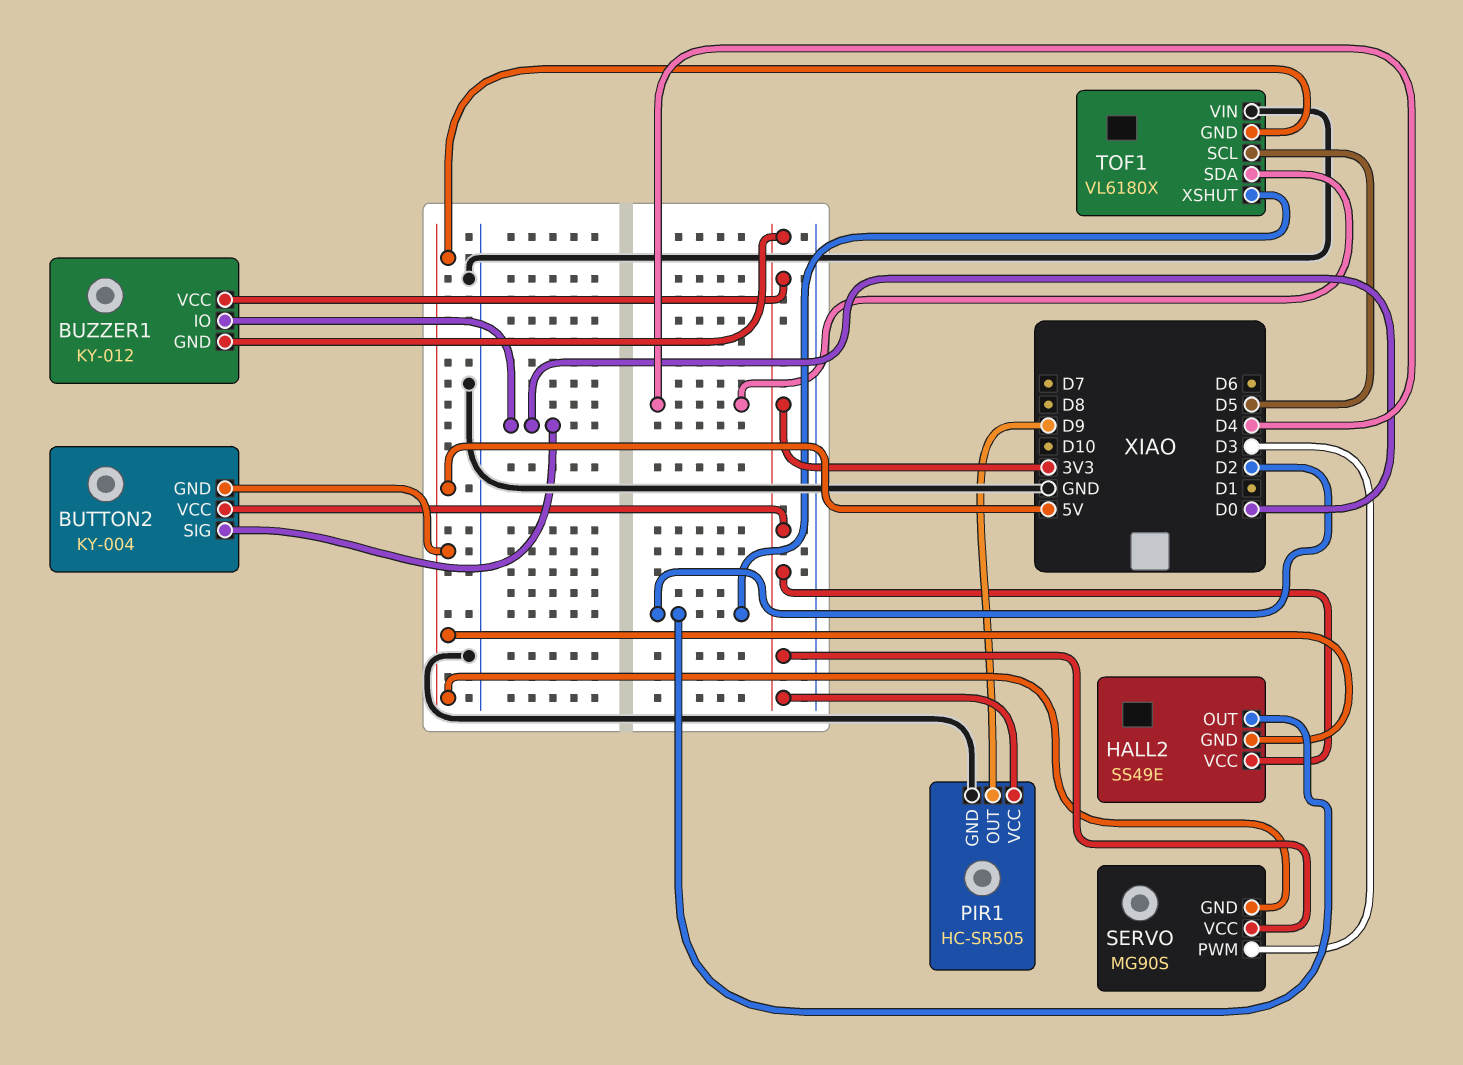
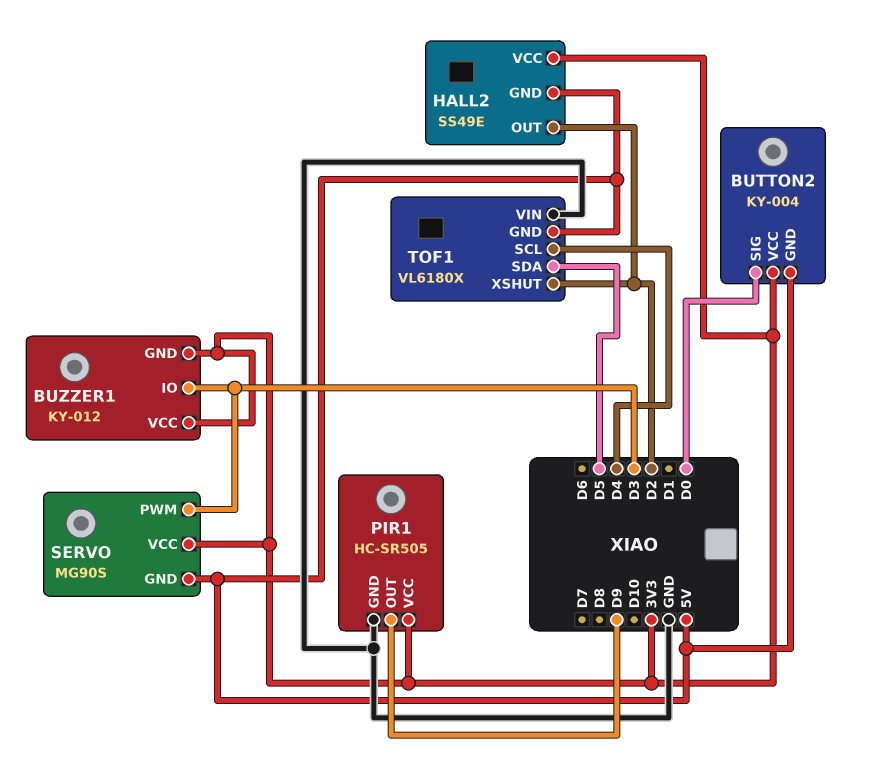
BUZZER1 pin IO: D0 -> D3
TOF1 pin SCL: D5 -> D4
TOF1 pin SDA: D4 -> D5

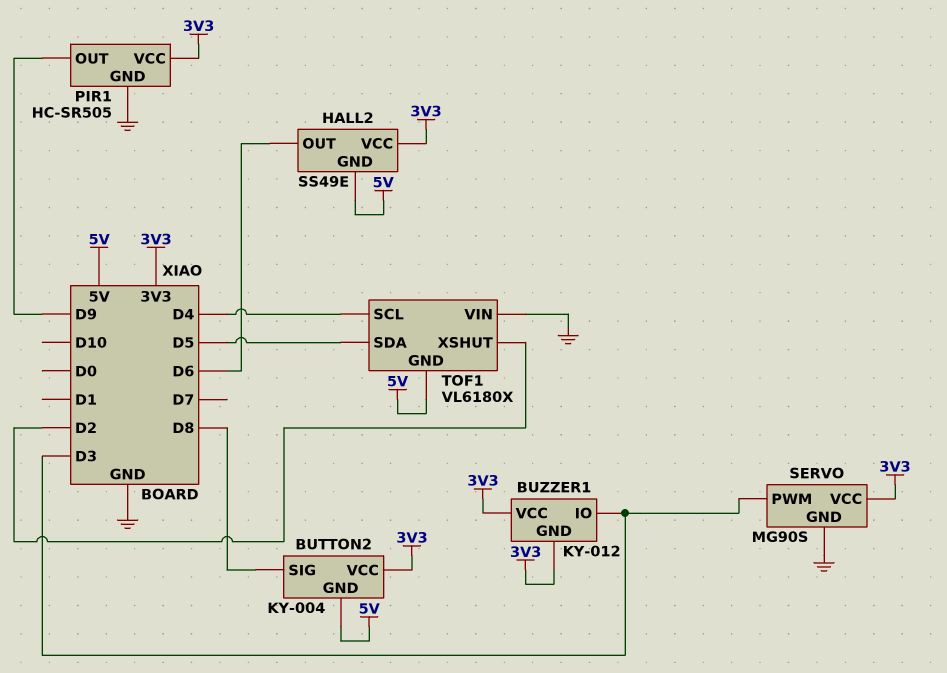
BUTTON2 pin SIG: D0 -> D8
HALL2 pin OUT: D2 -> D6
SERVO pin GND: 5V -> GND

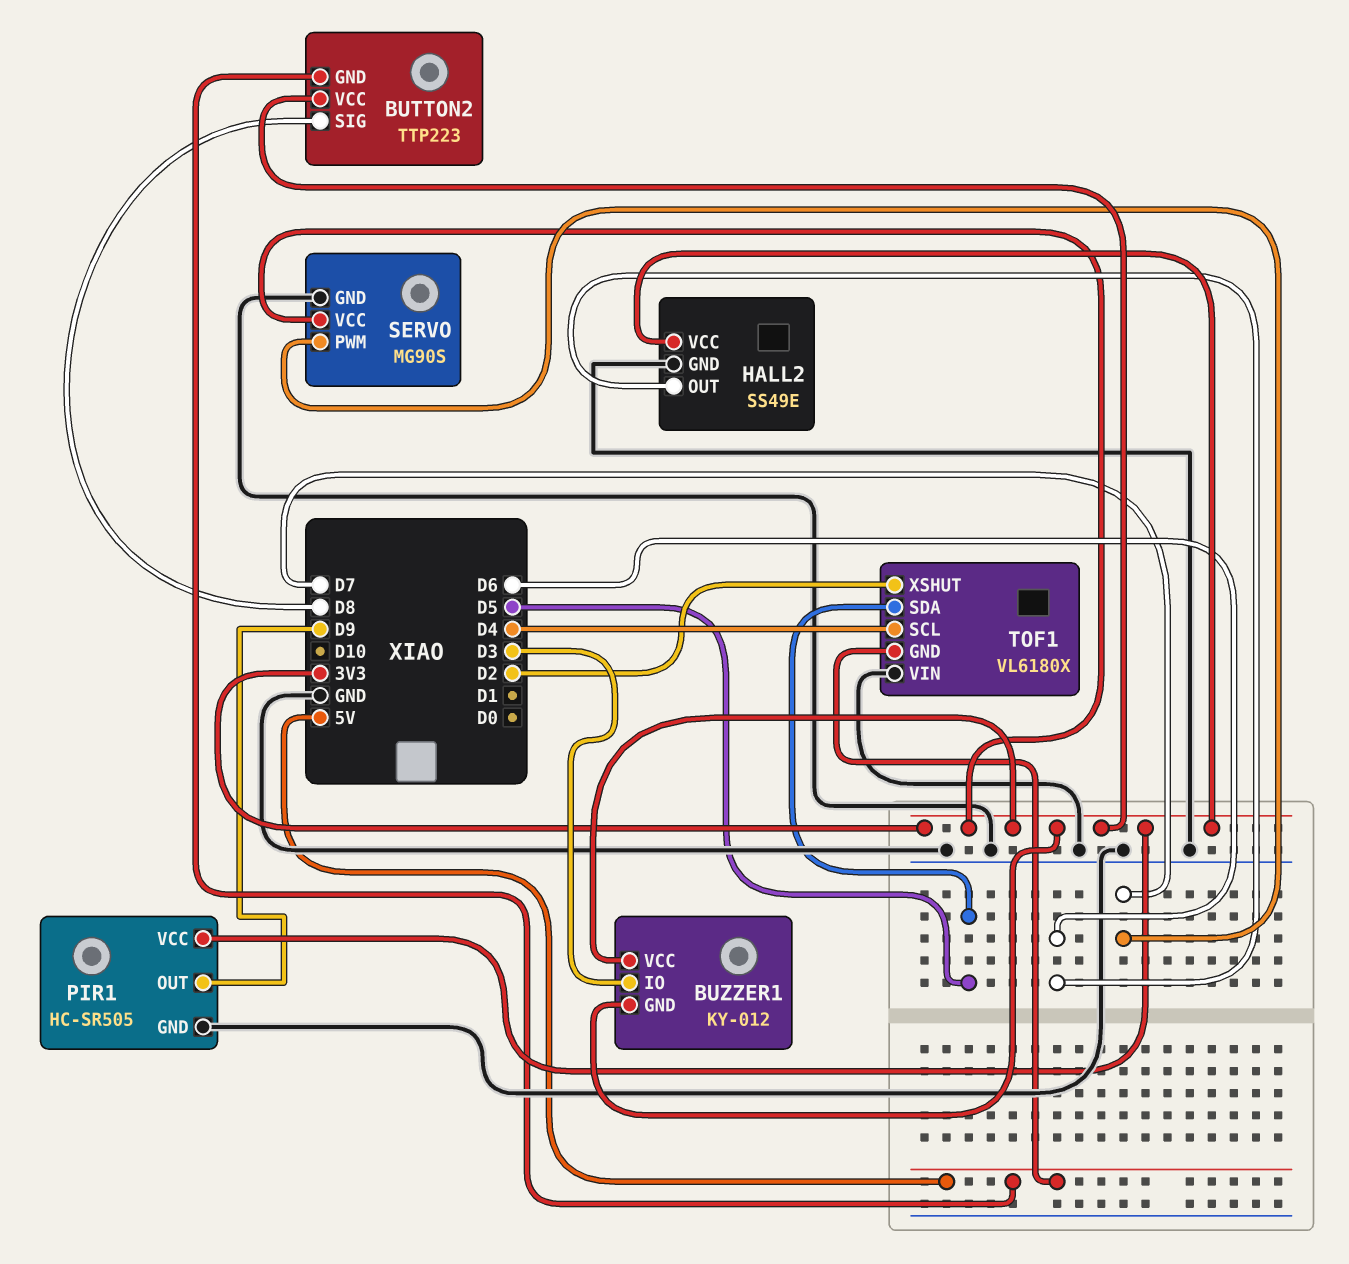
BUTTON2: KY-004 -> TTP223
HALL2 pin GND: 5V -> GND
SERVO pin PWM: D3 -> D7

